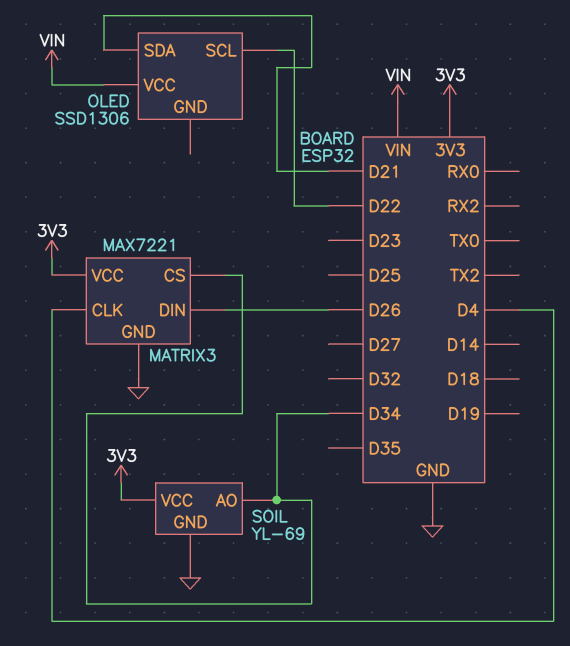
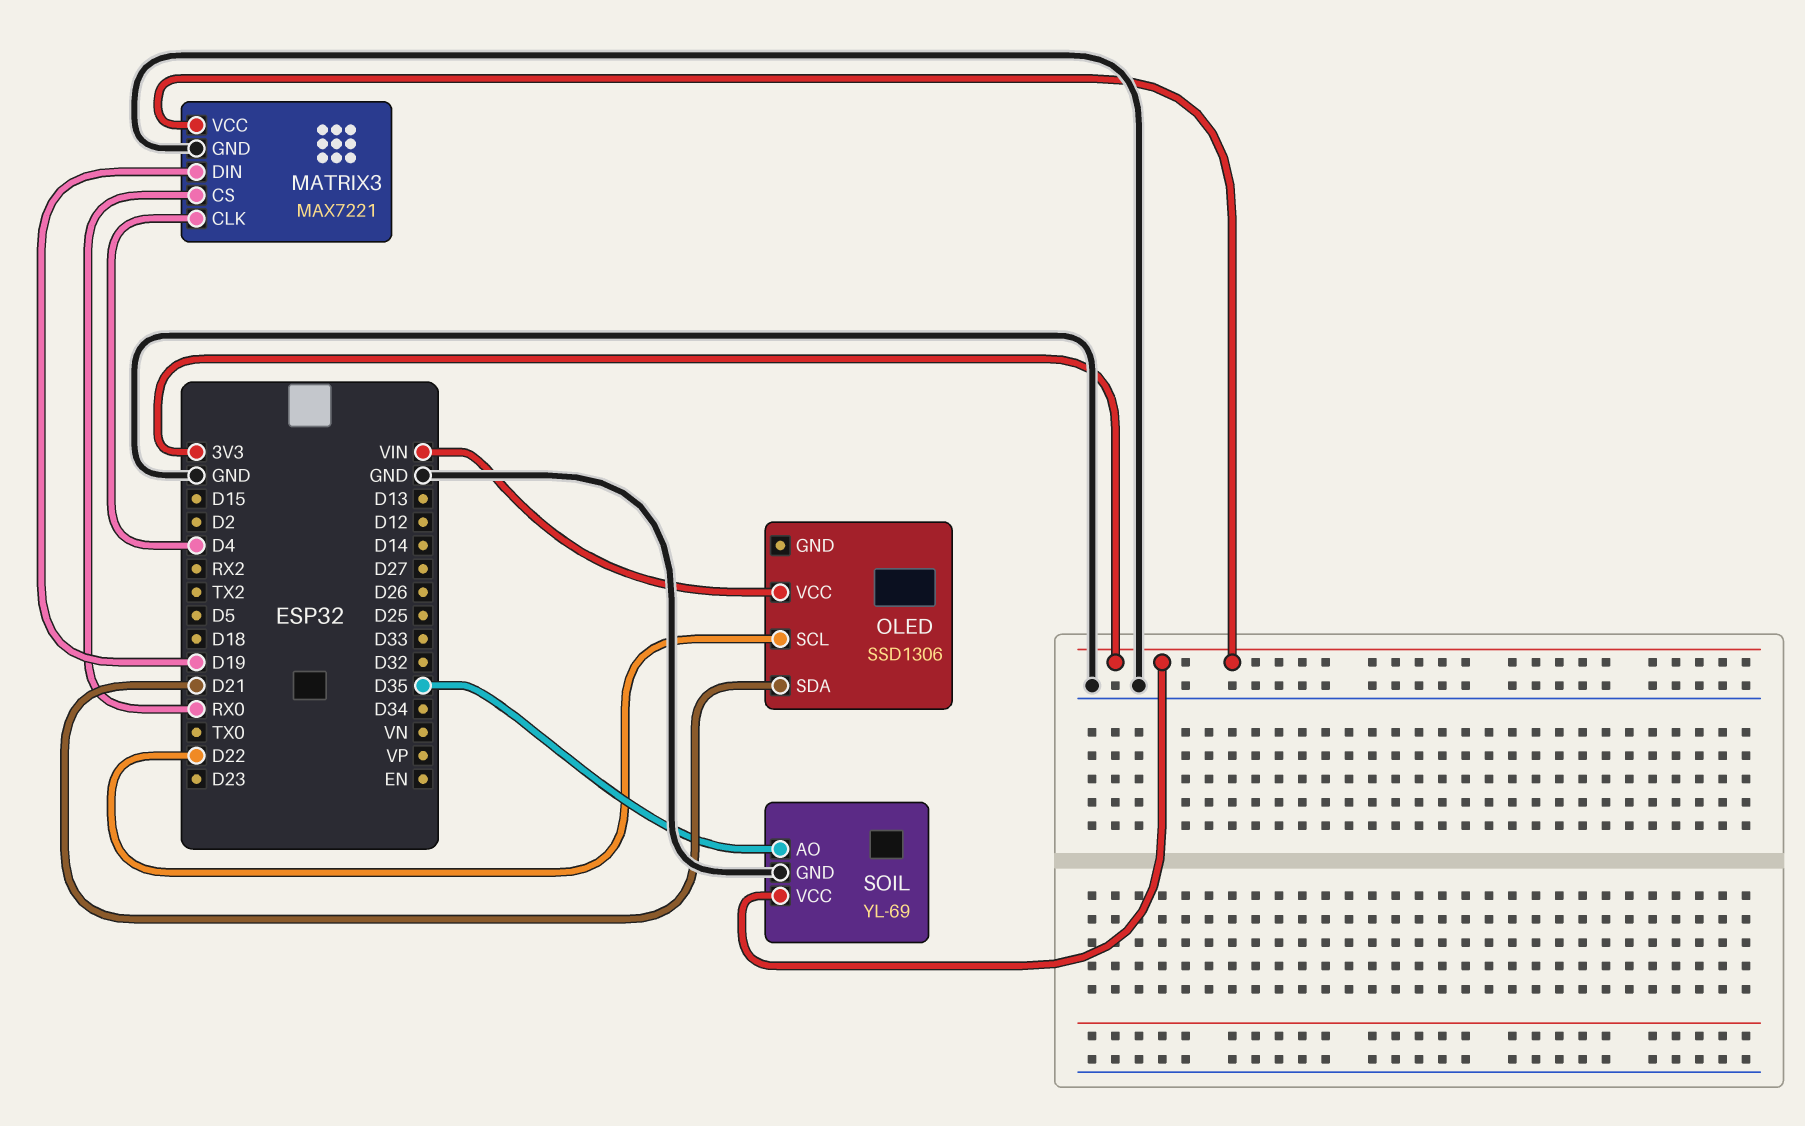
MATRIX3 pin CS: D34 -> RX0
MATRIX3 pin DIN: D26 -> D19
SOIL pin AO: D34 -> D35

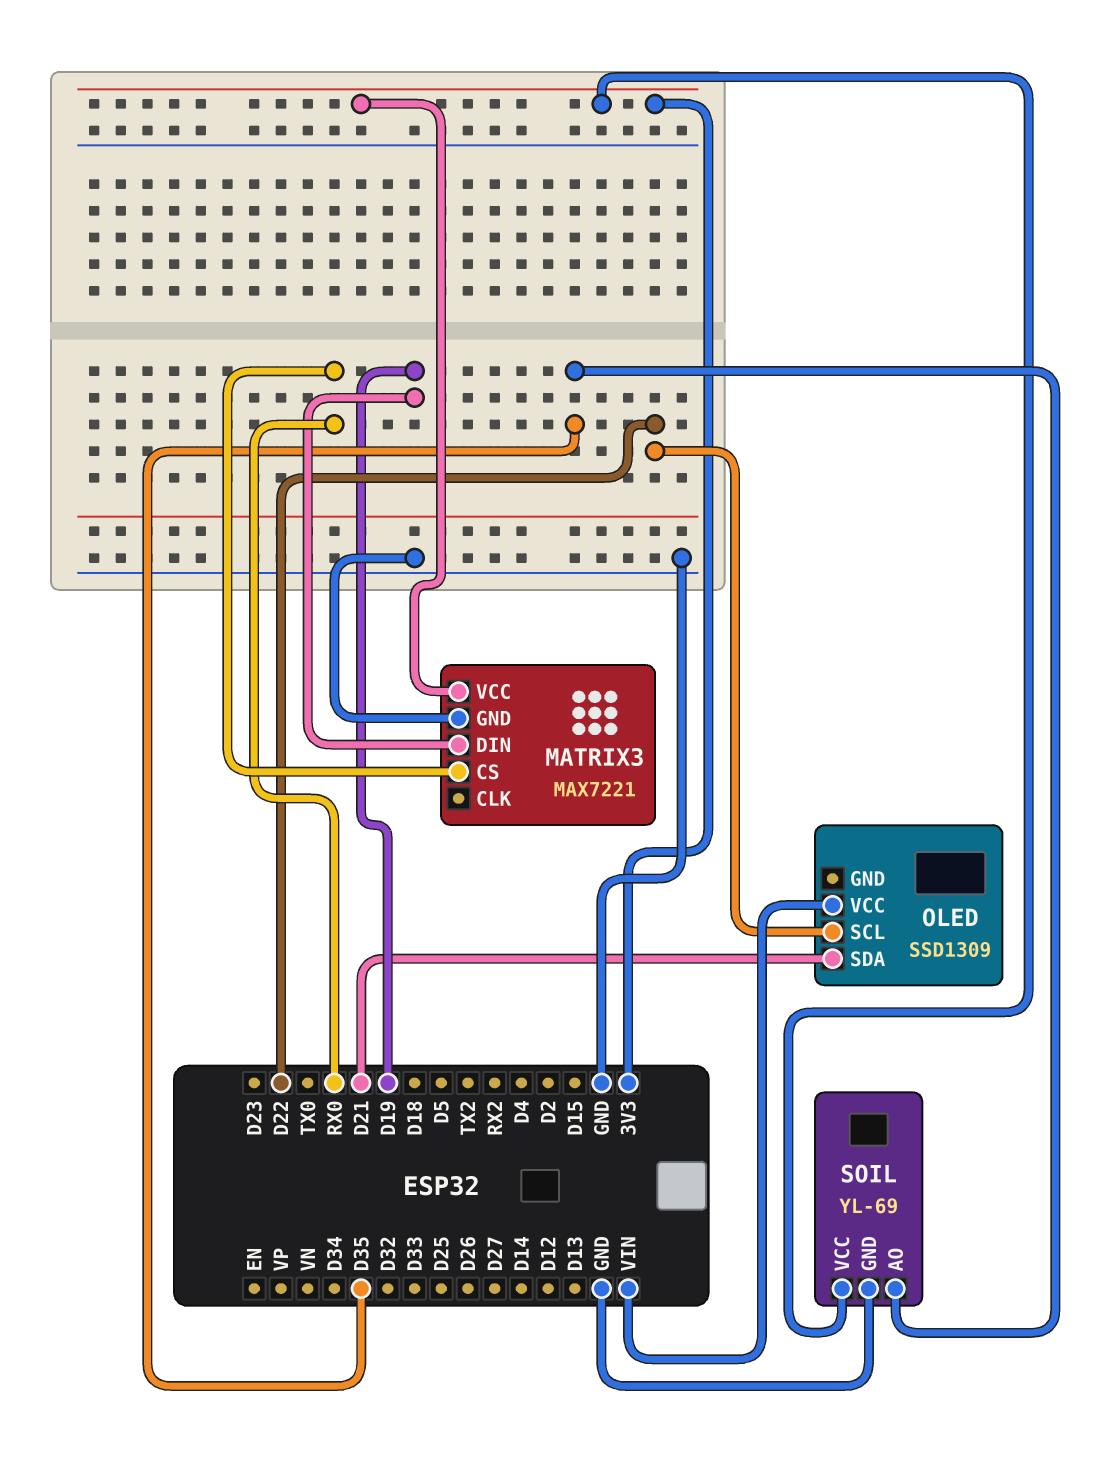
MATRIX3 pin CLK: D4 -> none
OLED: SSD1306 -> SSD1309

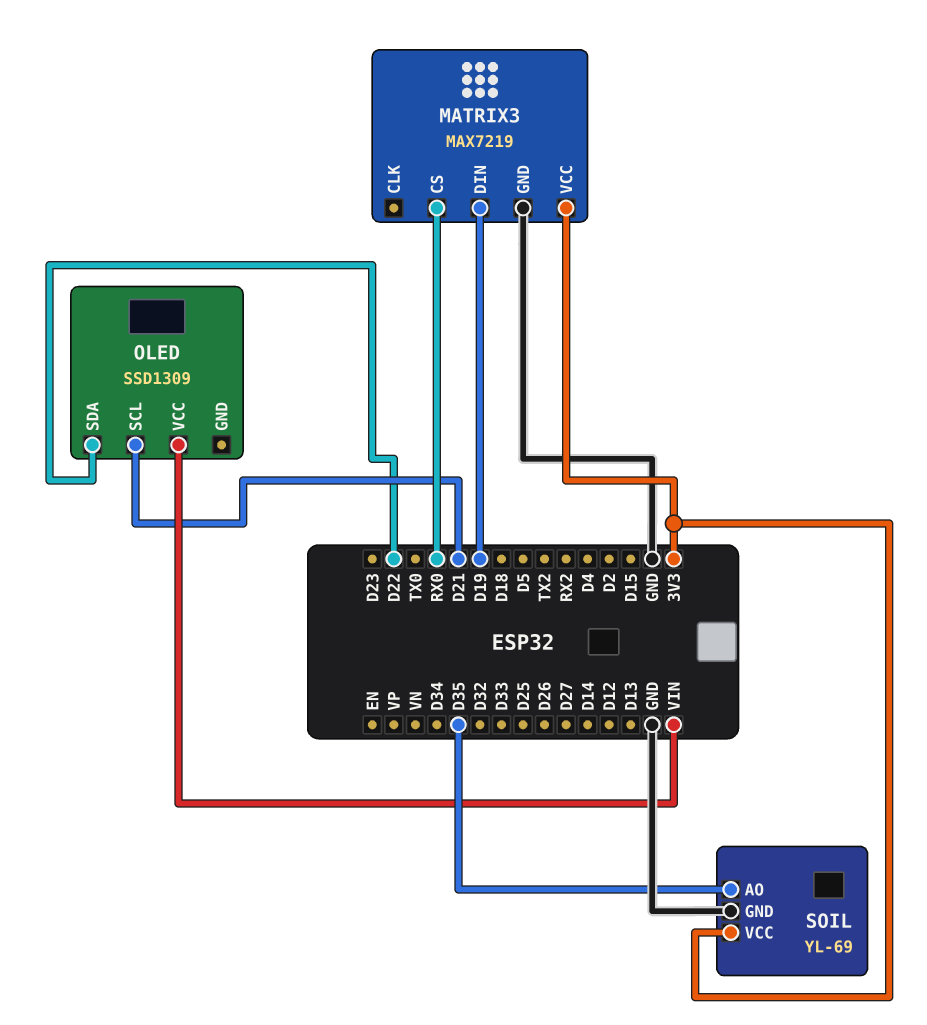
MATRIX3: MAX7221 -> MAX7219
OLED pin SCL: D22 -> D21
OLED pin SDA: D21 -> D22

